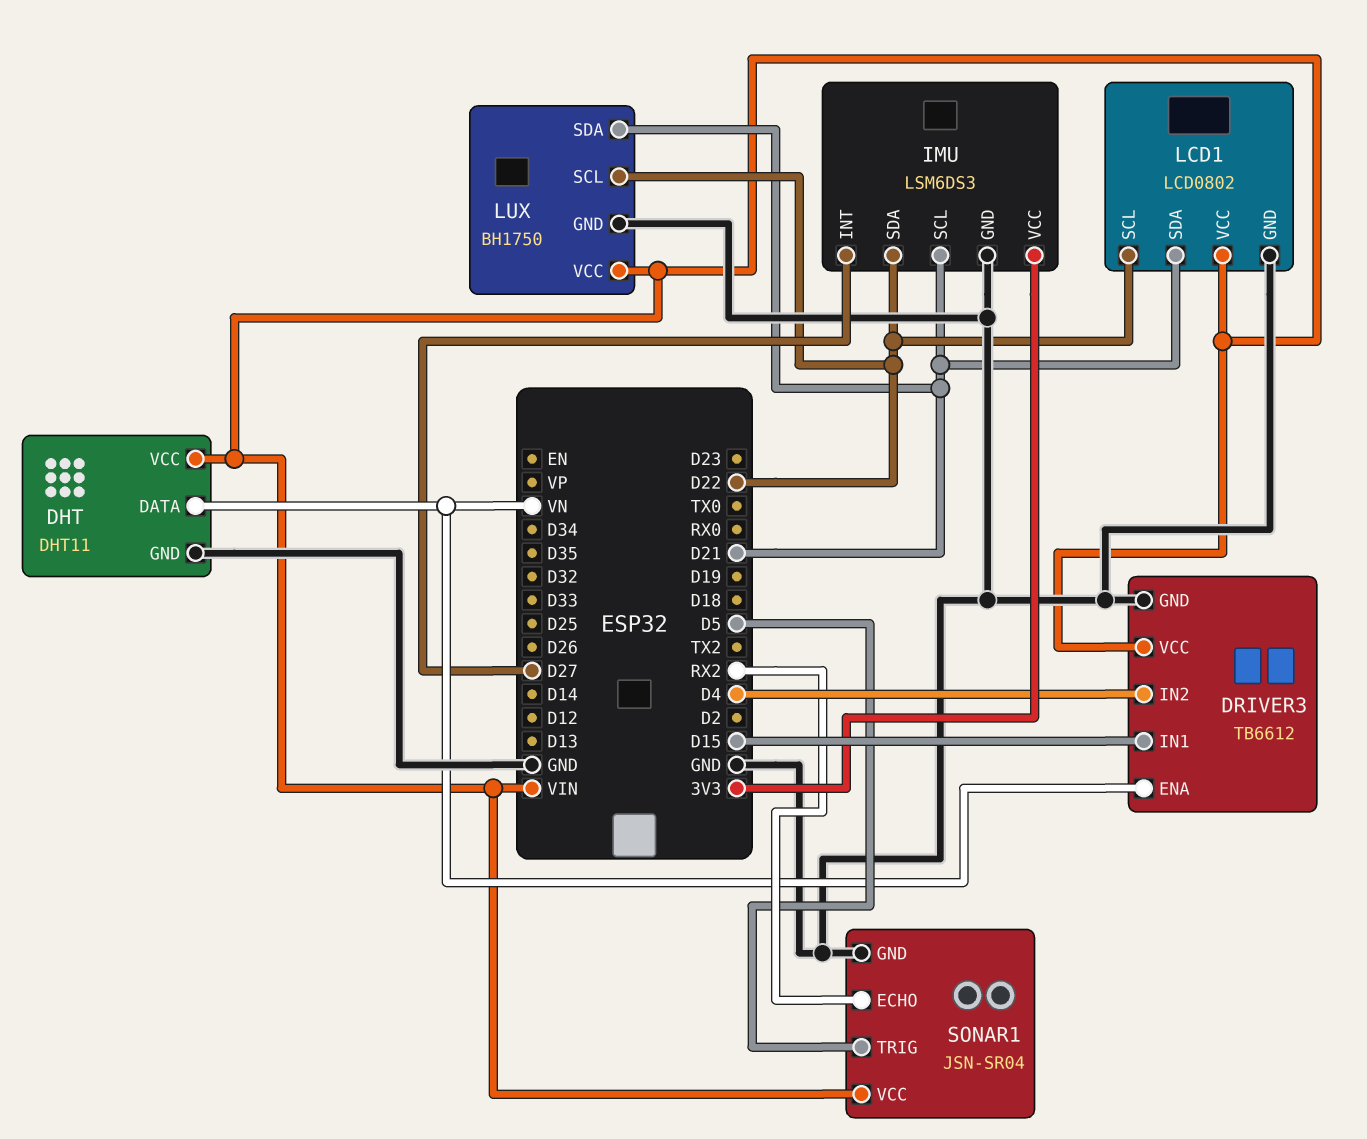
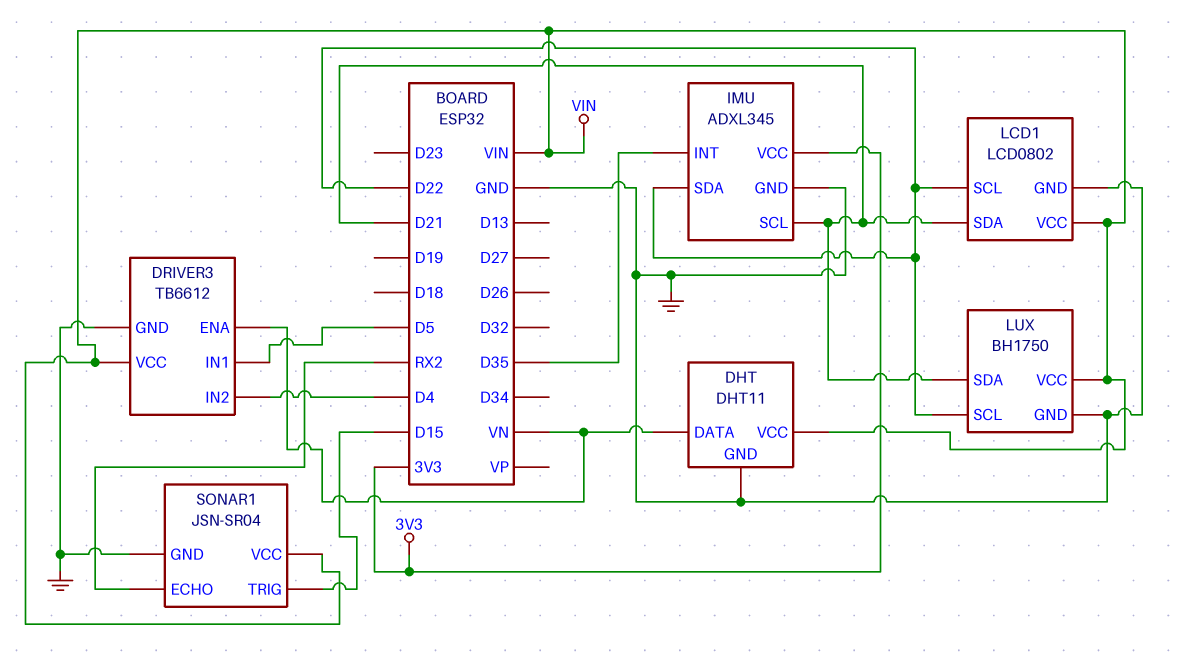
DRIVER3 pin IN1: D15 -> D5
IMU: LSM6DS3 -> ADXL345
IMU pin INT: D27 -> D35
SONAR1 pin TRIG: D5 -> D15

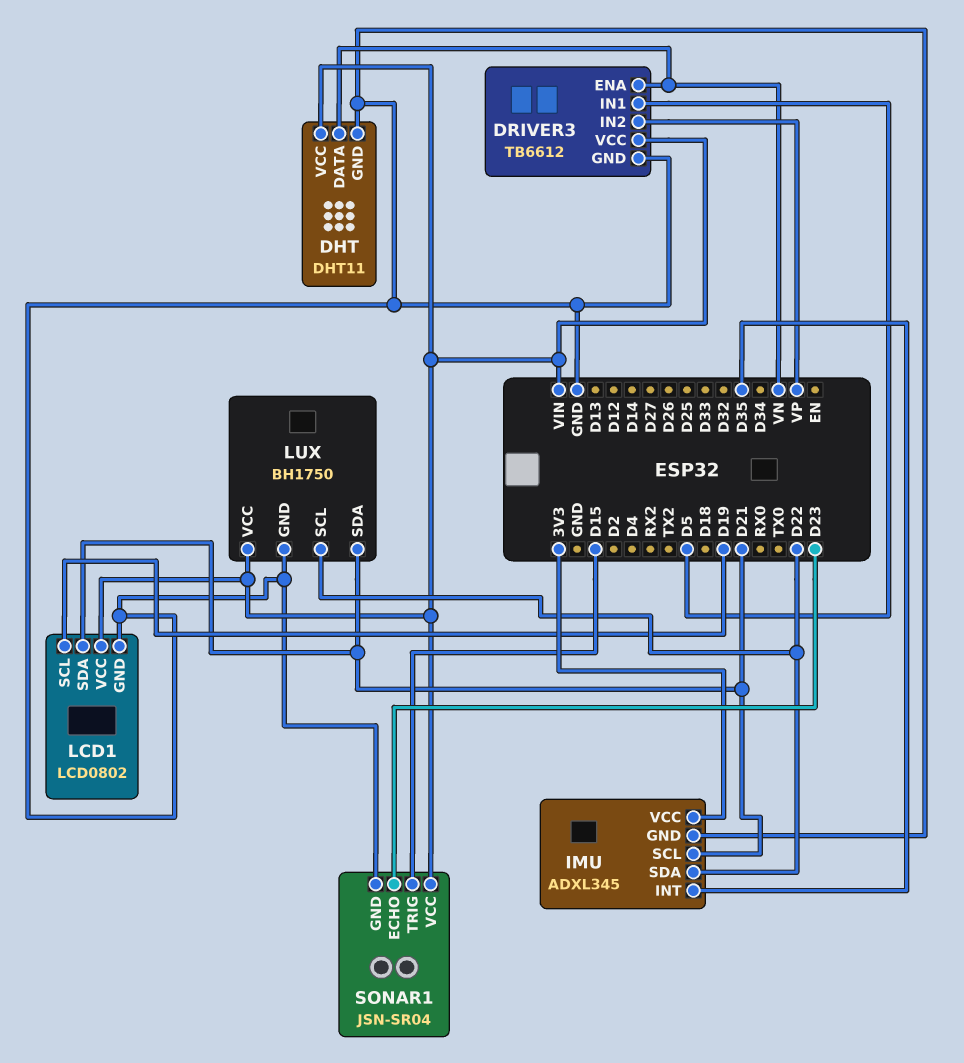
DRIVER3 pin IN2: D4 -> VP
LCD1 pin SCL: D22 -> D19
SONAR1 pin ECHO: RX2 -> D23

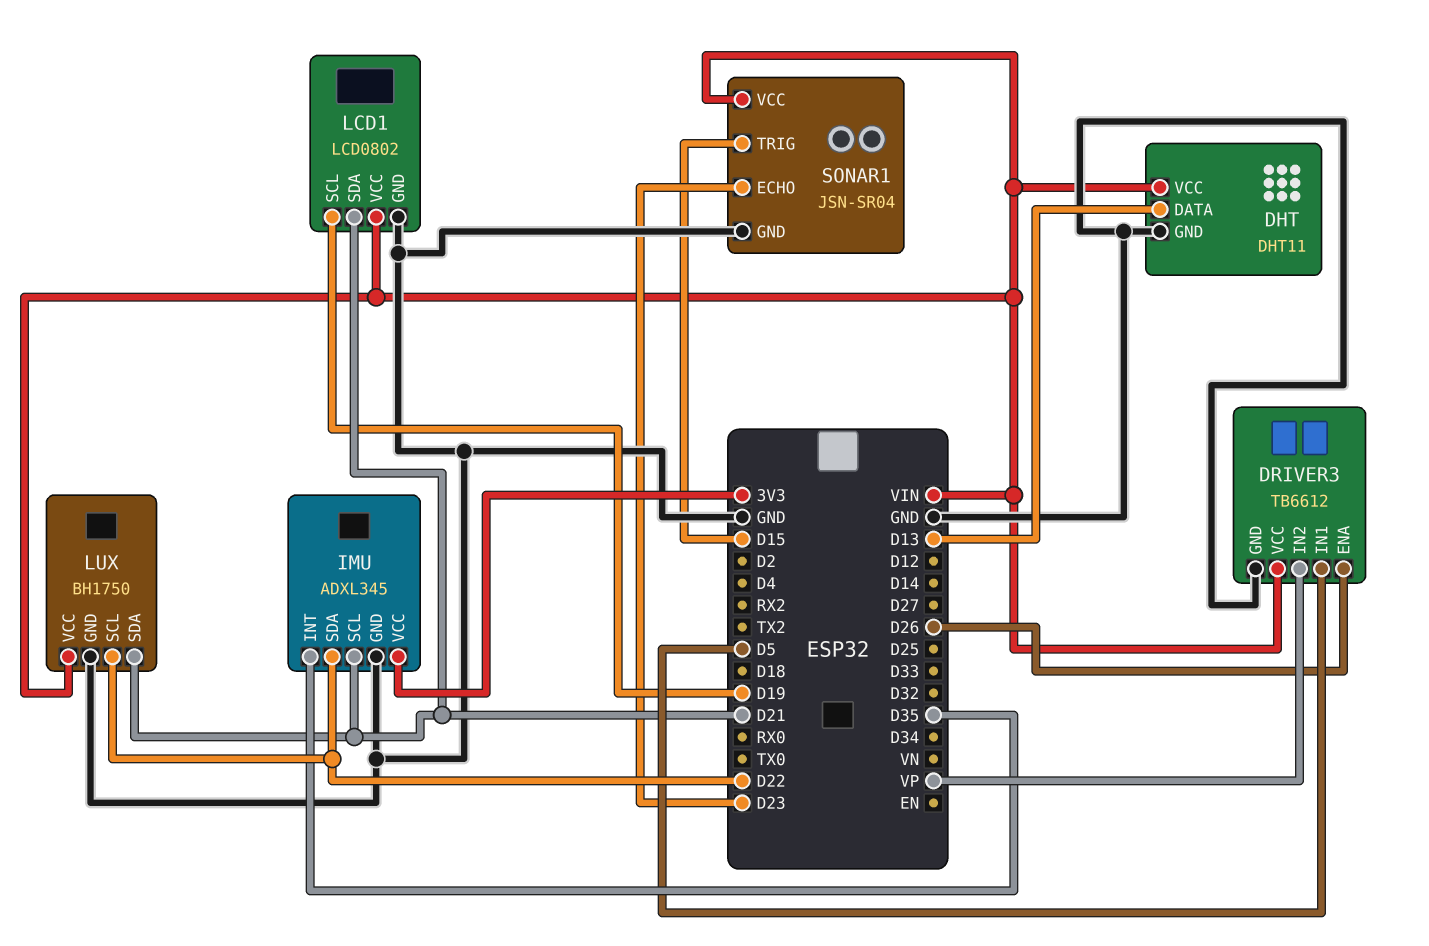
DHT pin DATA: VN -> D13
DRIVER3 pin ENA: VN -> D26

